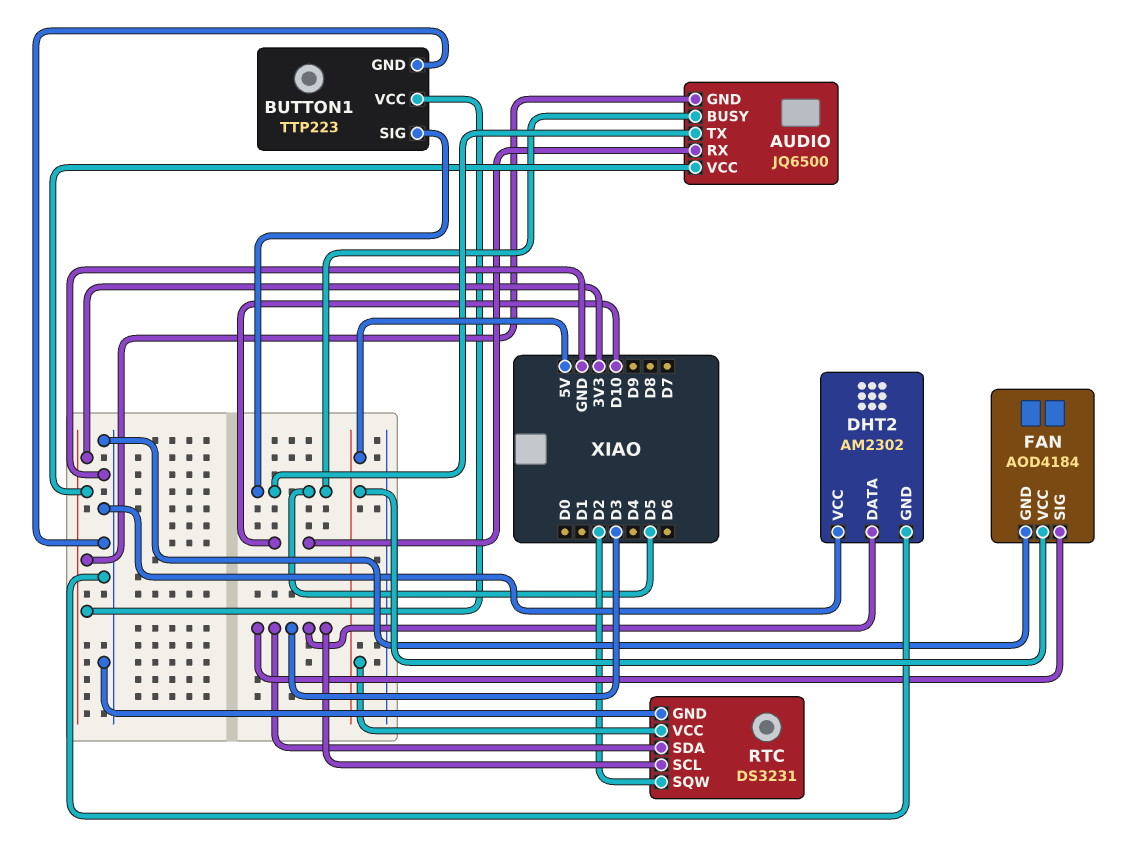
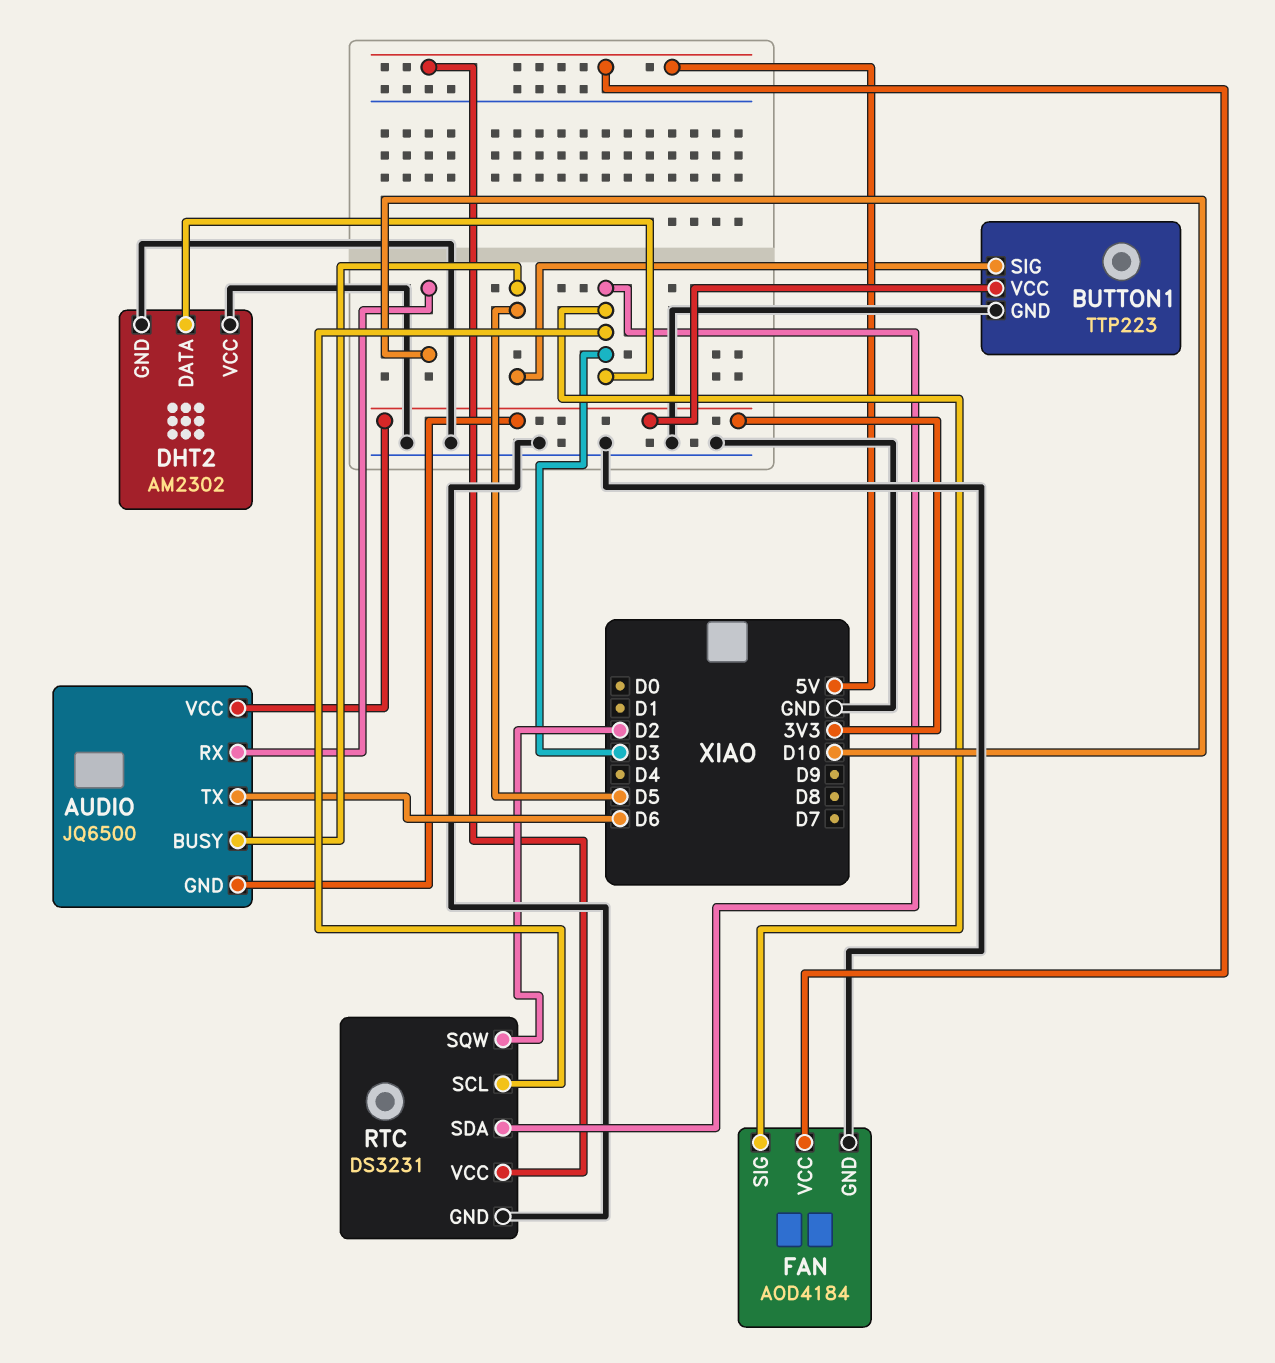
AUDIO pin TX: D5 -> D6

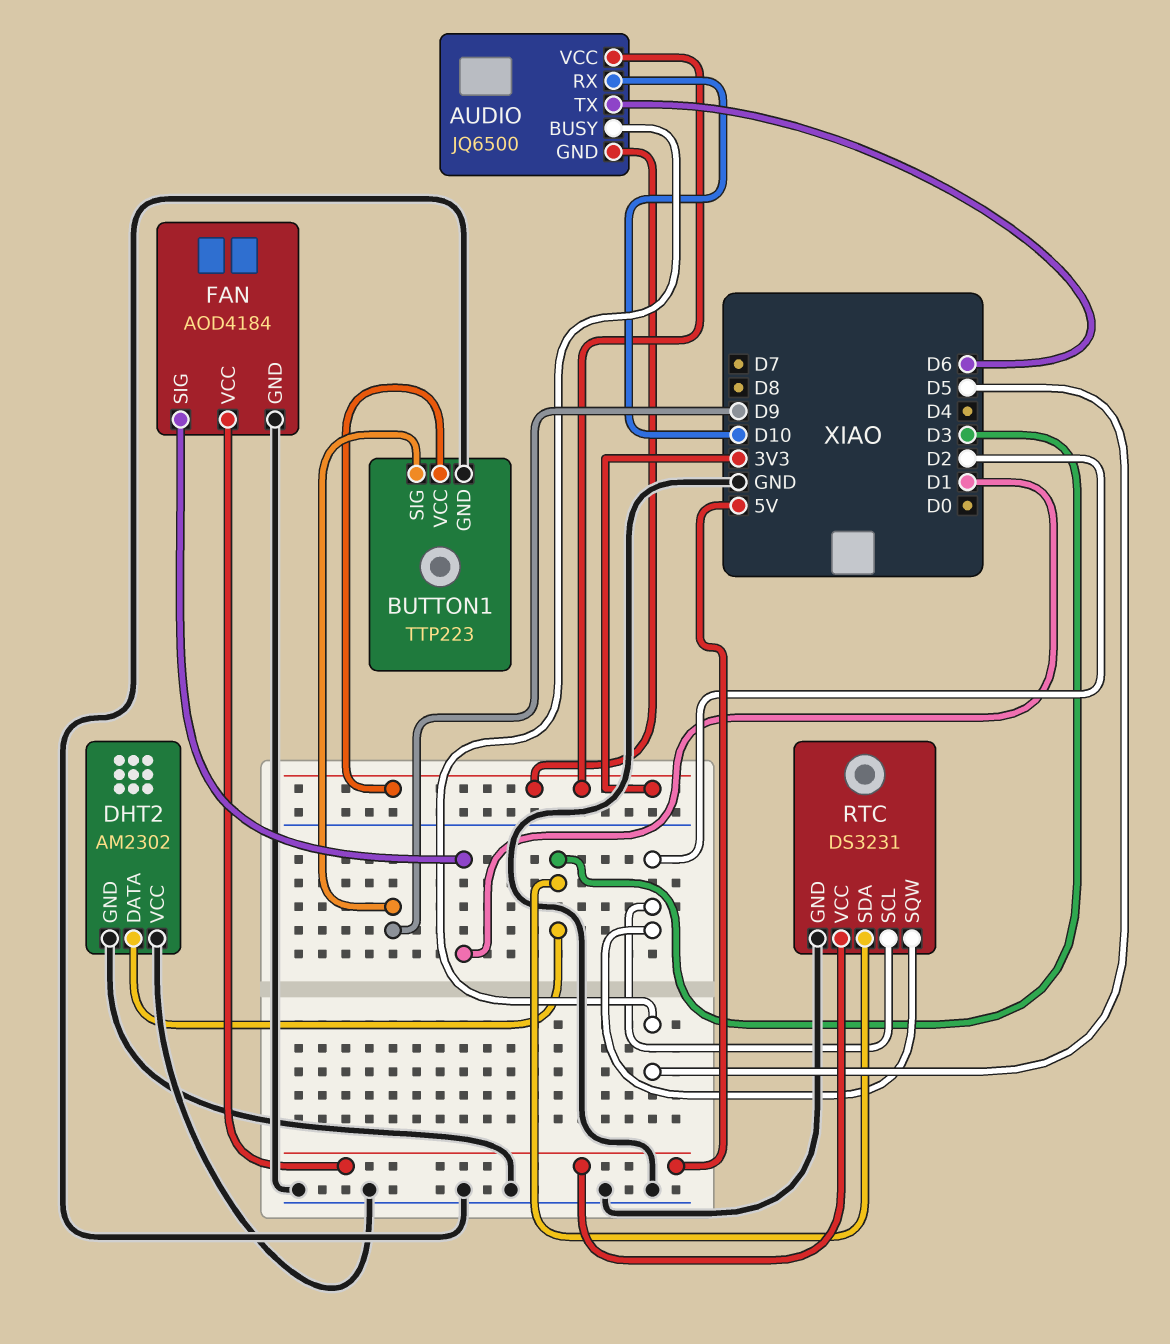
BUTTON1 pin SIG: D5 -> D9
FAN pin SIG: D3 -> D1
RTC pin SCL: D3 -> D2

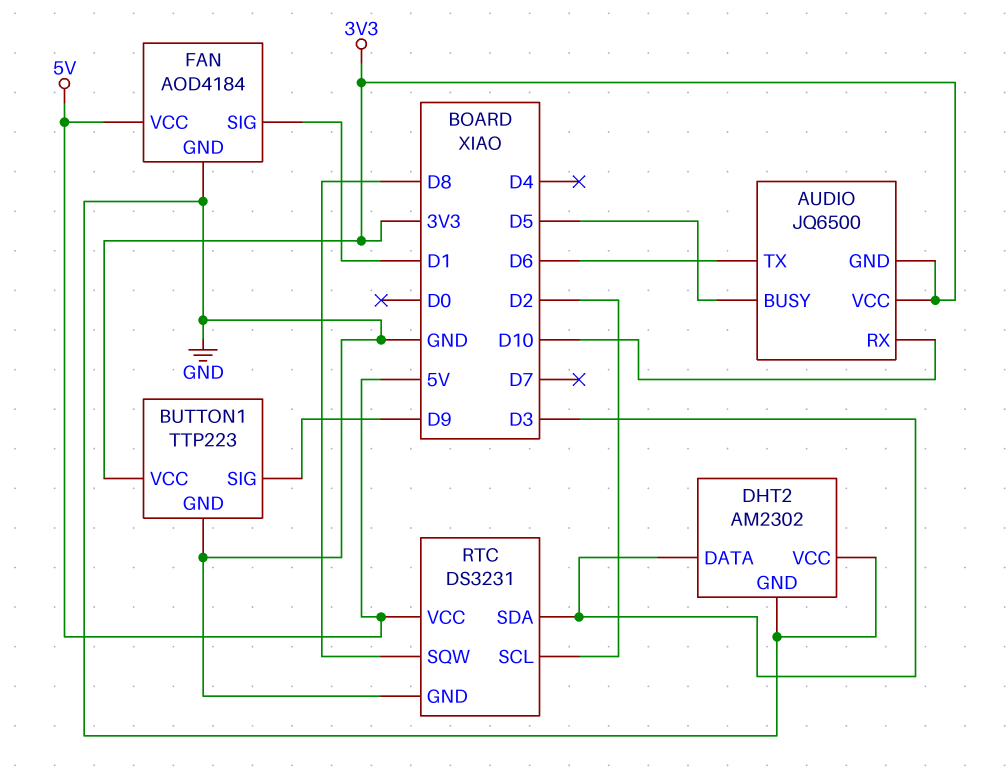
RTC pin SQW: D2 -> D8

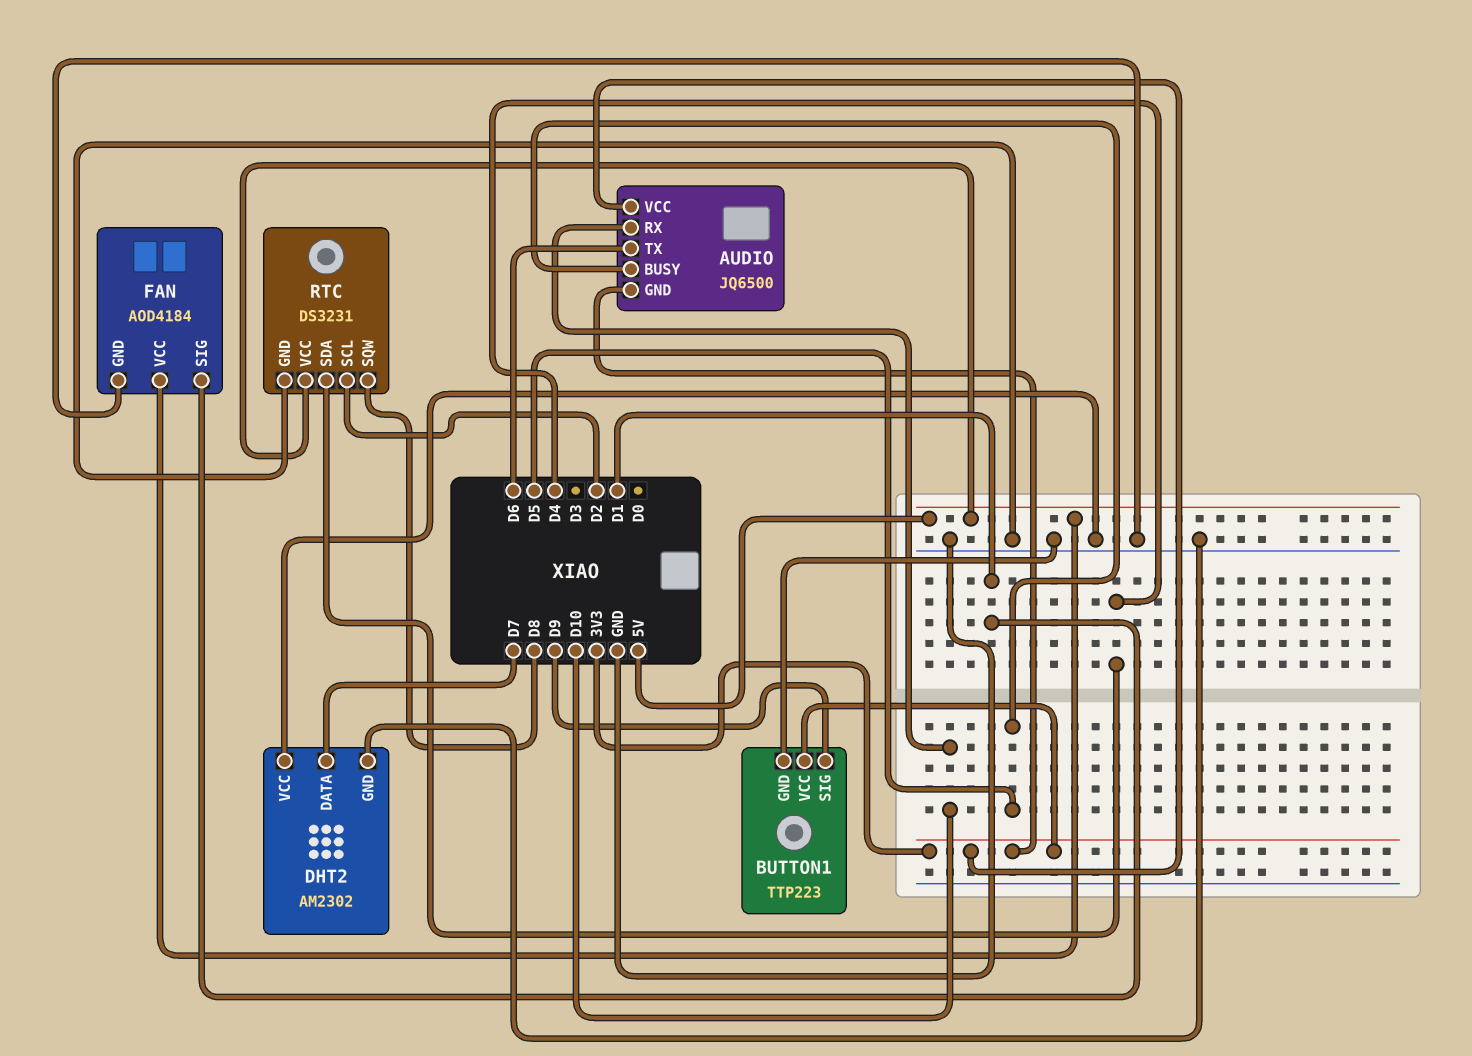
DHT2 pin DATA: D3 -> D7
RTC pin SDA: D3 -> D4

